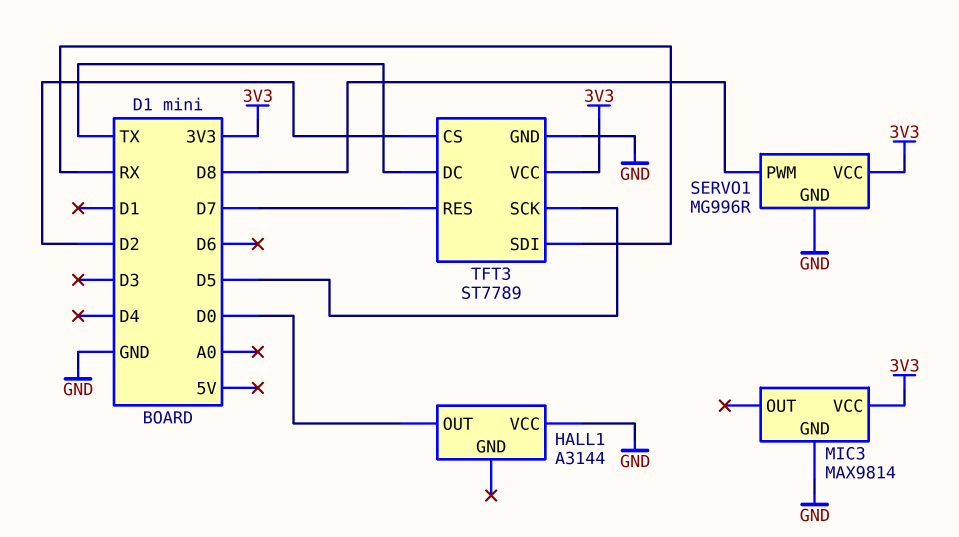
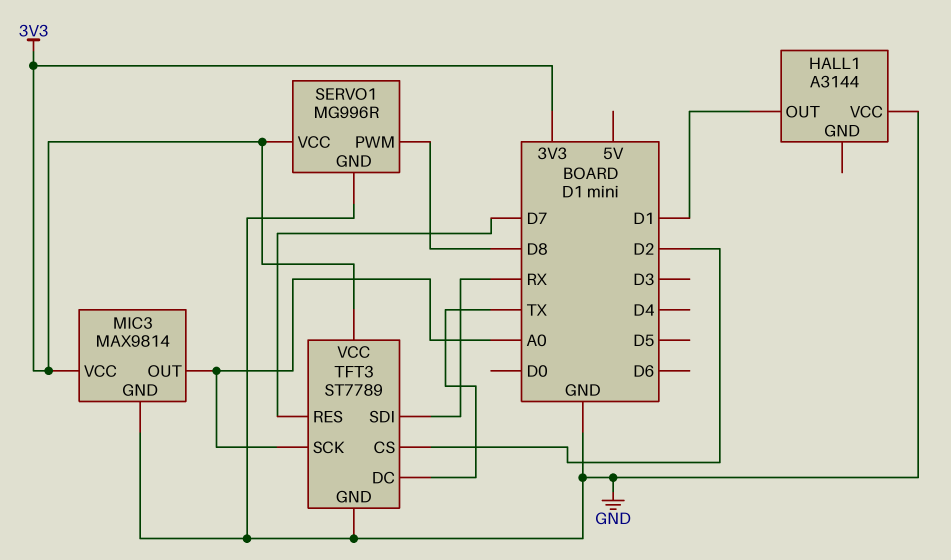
HALL1 pin OUT: D0 -> D1
MIC3 pin OUT: none -> A0
TFT3 pin SCK: D5 -> A0

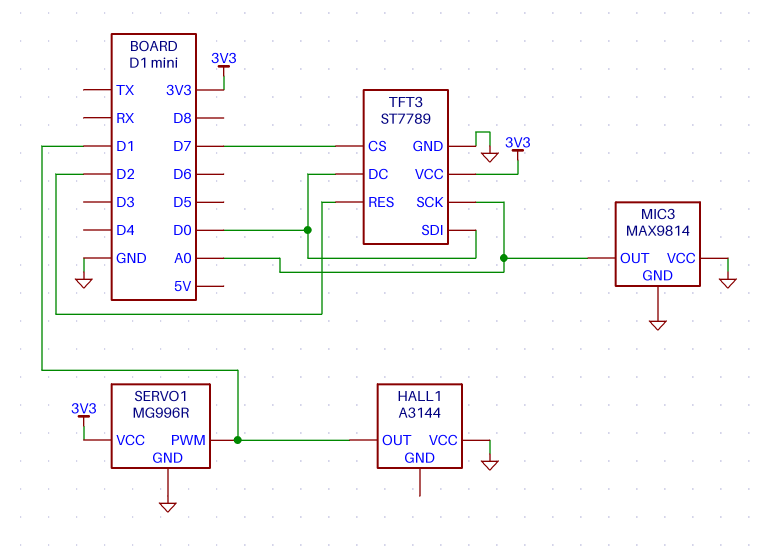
MIC3 pin VCC: 3V3 -> GND
SERVO1 pin PWM: D8 -> D1
TFT3 pin CS: D2 -> D7
TFT3 pin DC: TX -> D0
TFT3 pin RES: D7 -> D2
TFT3 pin SDI: RX -> D0

